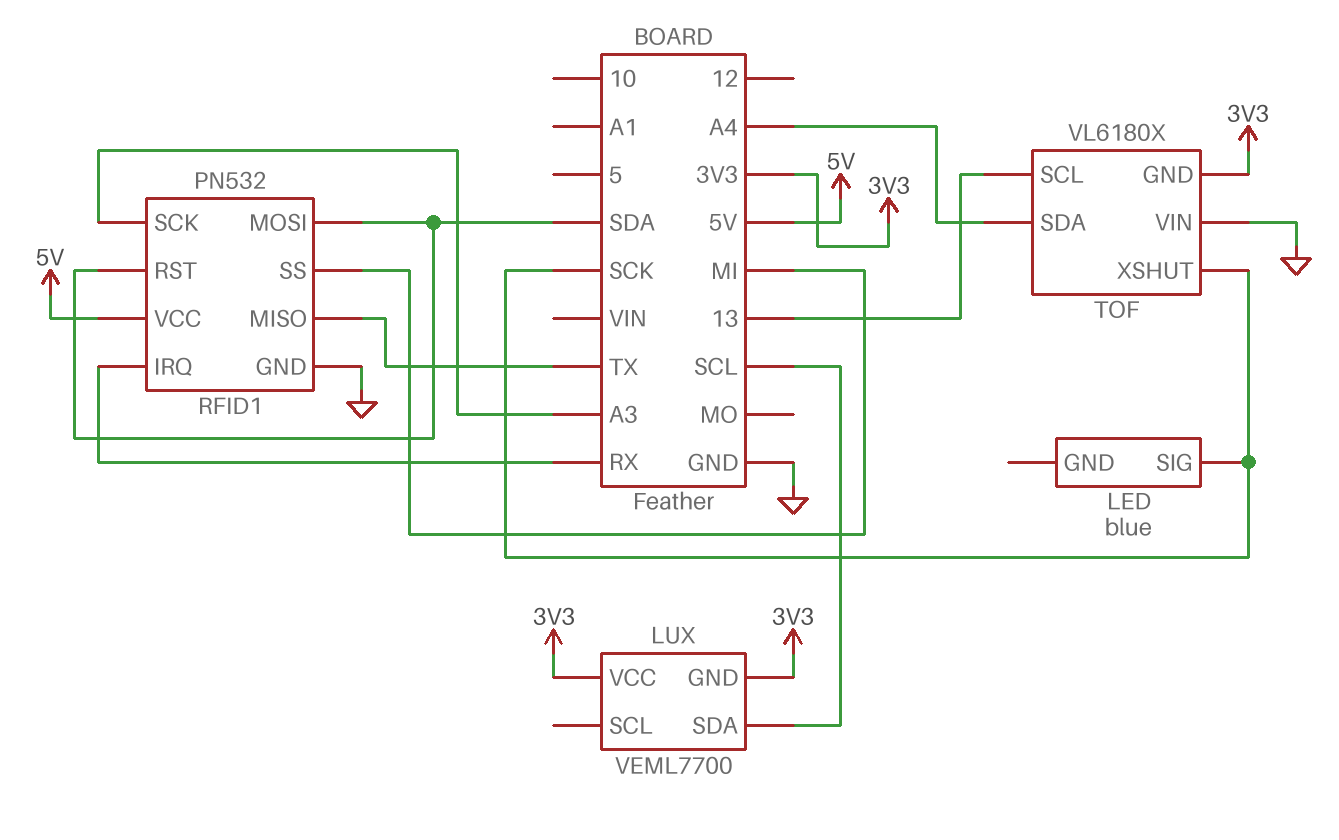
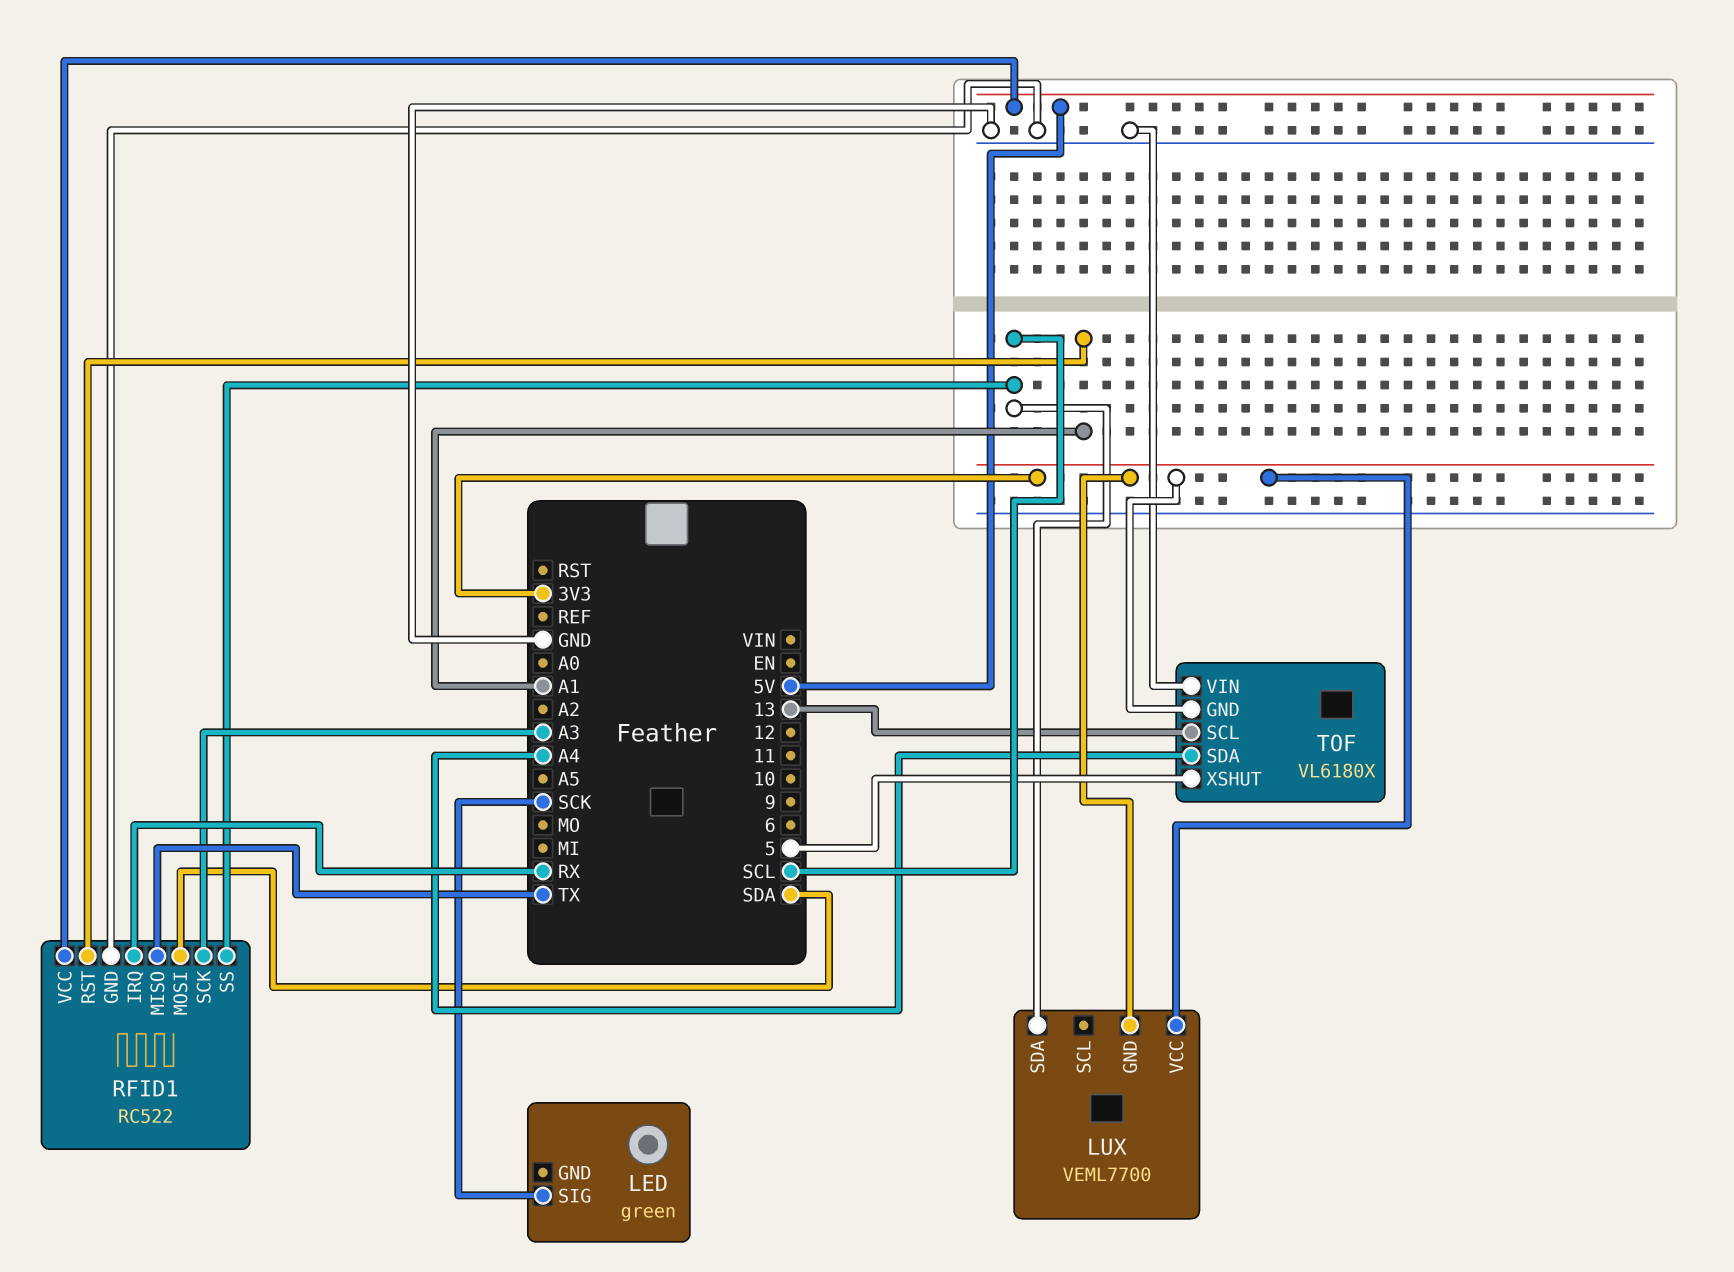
LED: blue -> green
RFID1: PN532 -> RC522
RFID1 pin RST: SDA -> A1
RFID1 pin SS: MI -> SCL
TOF pin XSHUT: SCK -> 5

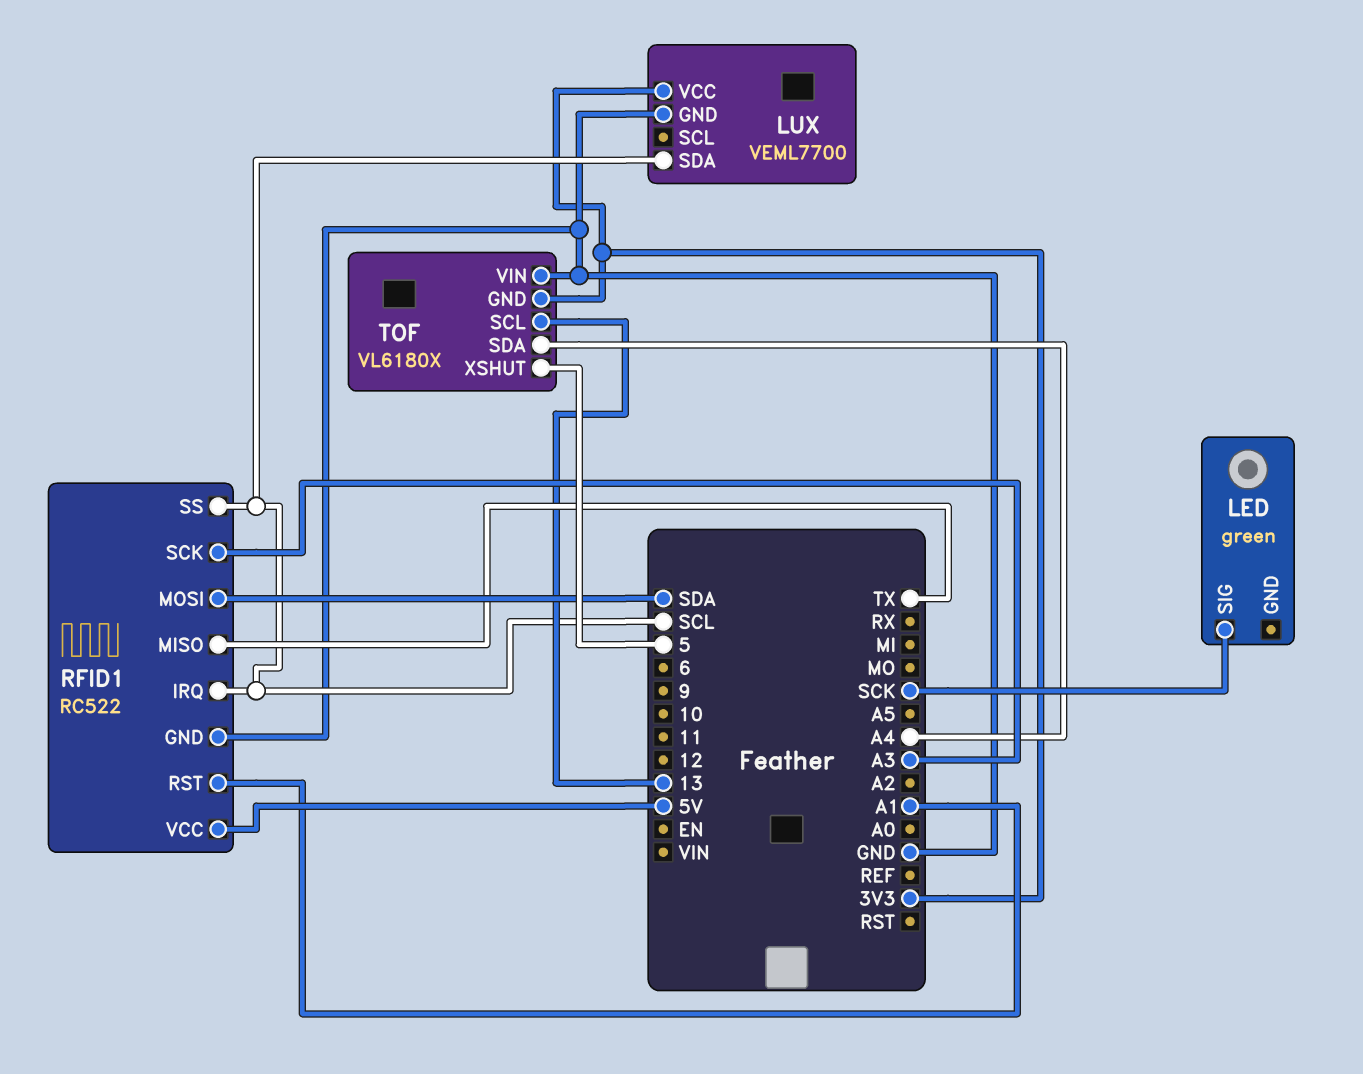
LUX pin GND: 3V3 -> GND
RFID1 pin IRQ: RX -> SCL

